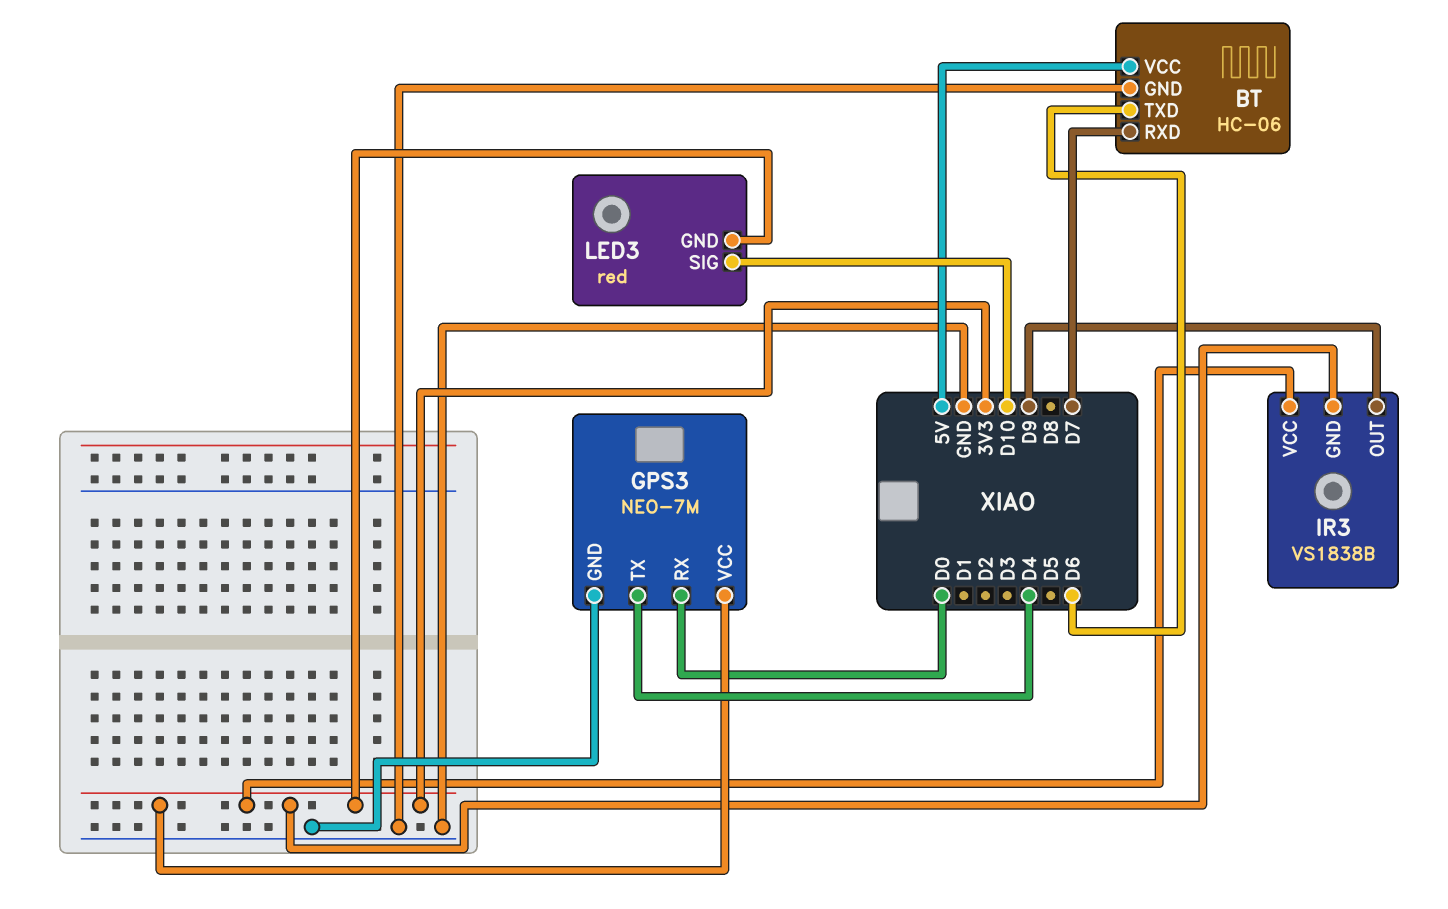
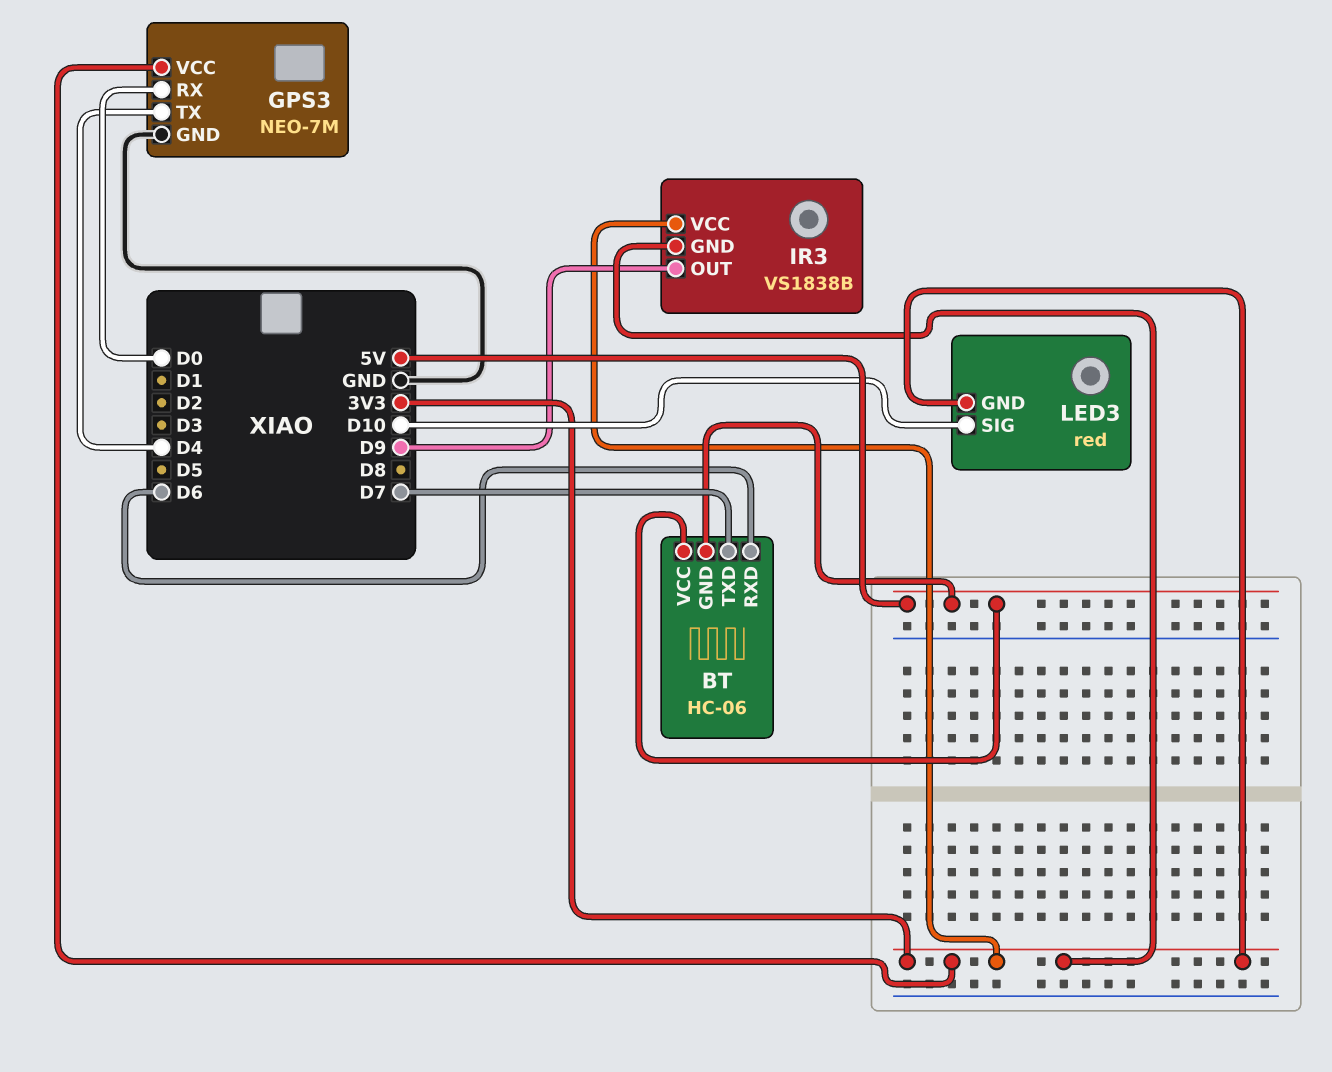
BT pin GND: GND -> 5V
BT pin RXD: D7 -> D6
BT pin TXD: D6 -> D7

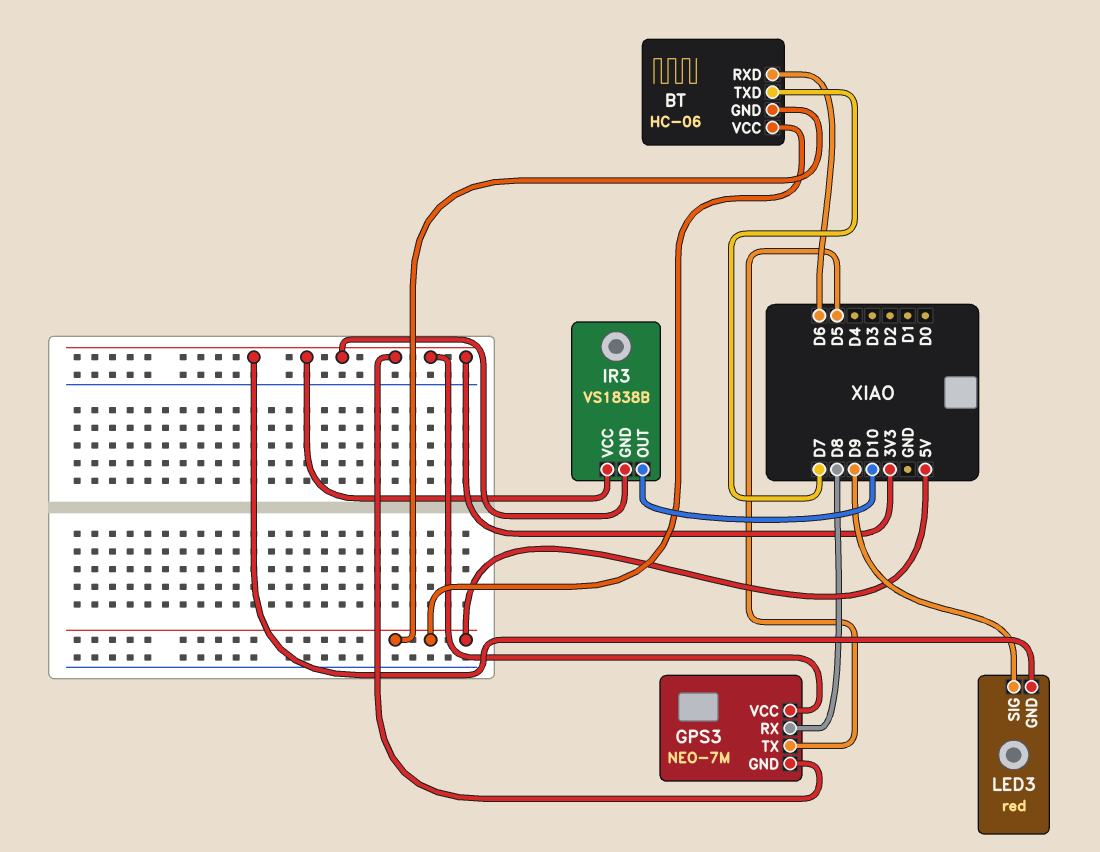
GPS3 pin GND: GND -> 3V3
GPS3 pin RX: D0 -> D8
GPS3 pin TX: D4 -> D5
IR3 pin OUT: D9 -> D10
LED3 pin SIG: D10 -> D9

